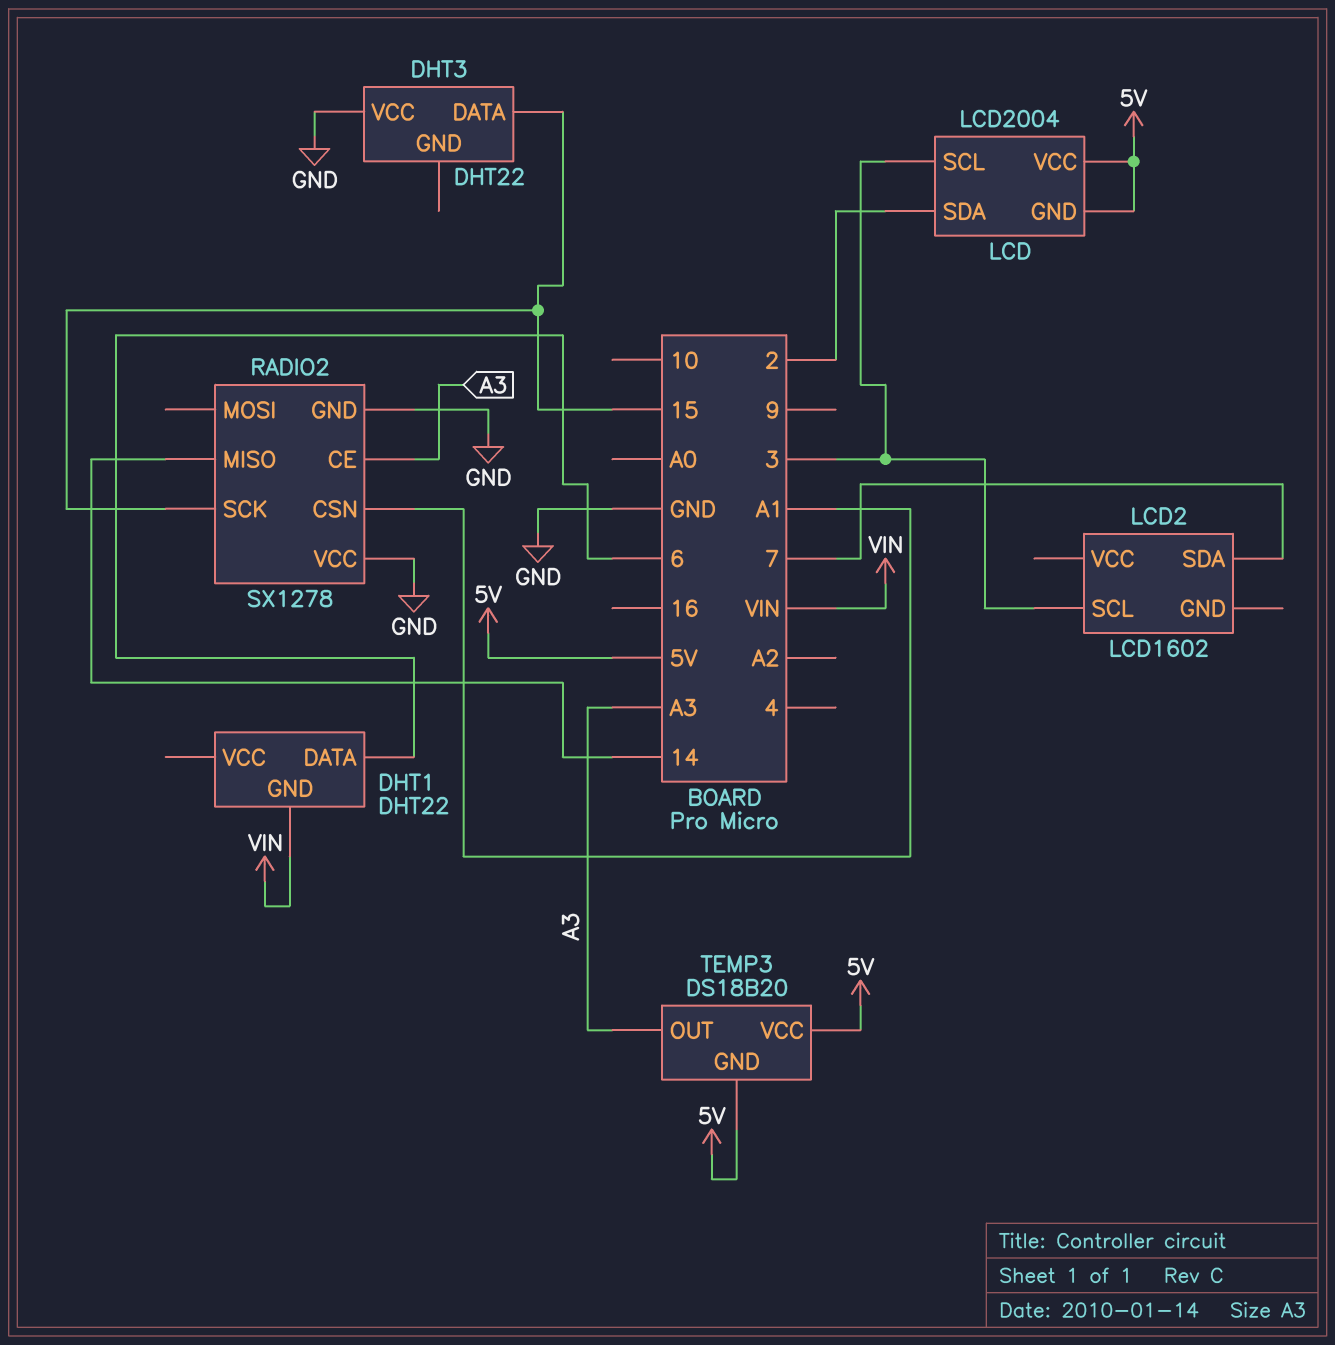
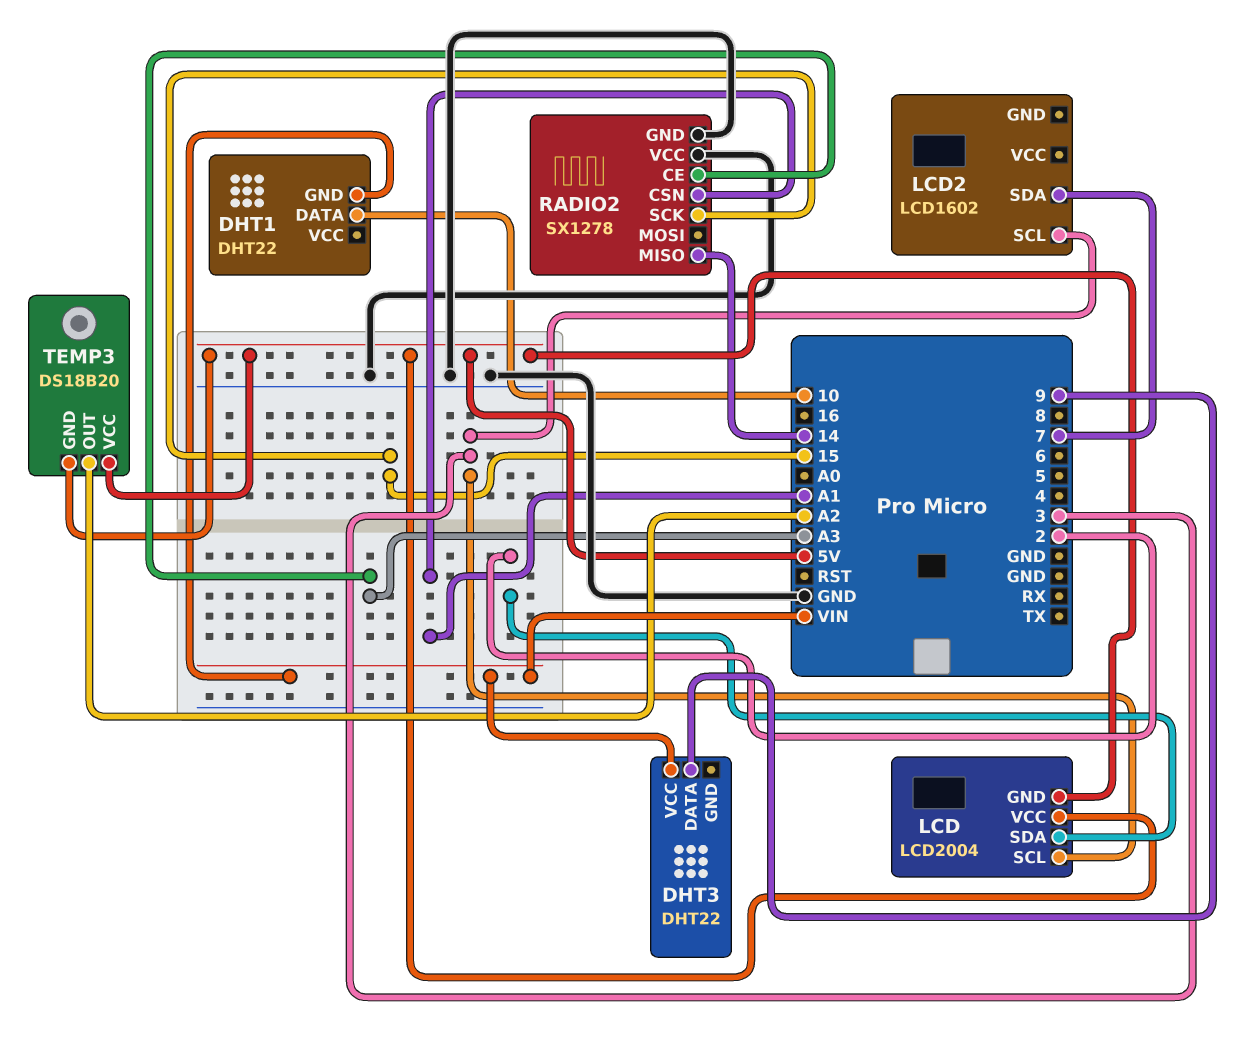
DHT1 pin DATA: 6 -> 10
DHT3 pin DATA: 15 -> 9
DHT3 pin VCC: GND -> VIN
TEMP3 pin OUT: A3 -> A2

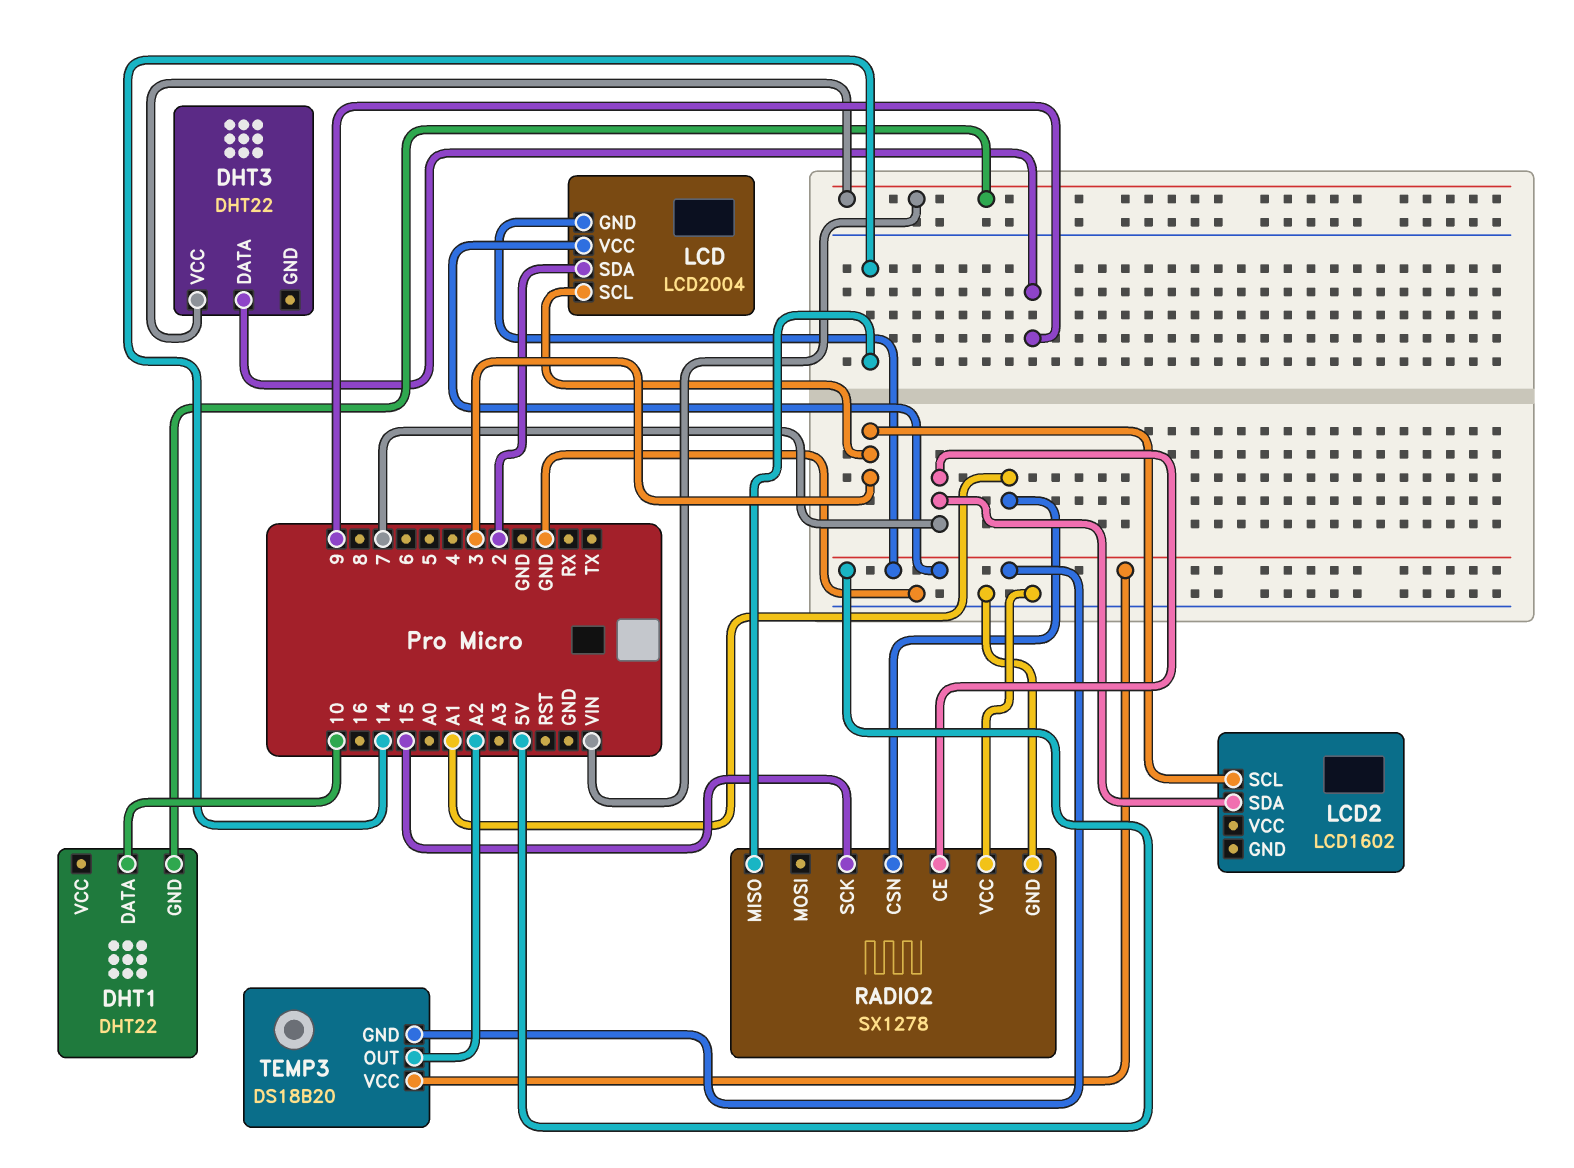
RADIO2 pin CE: A3 -> 7

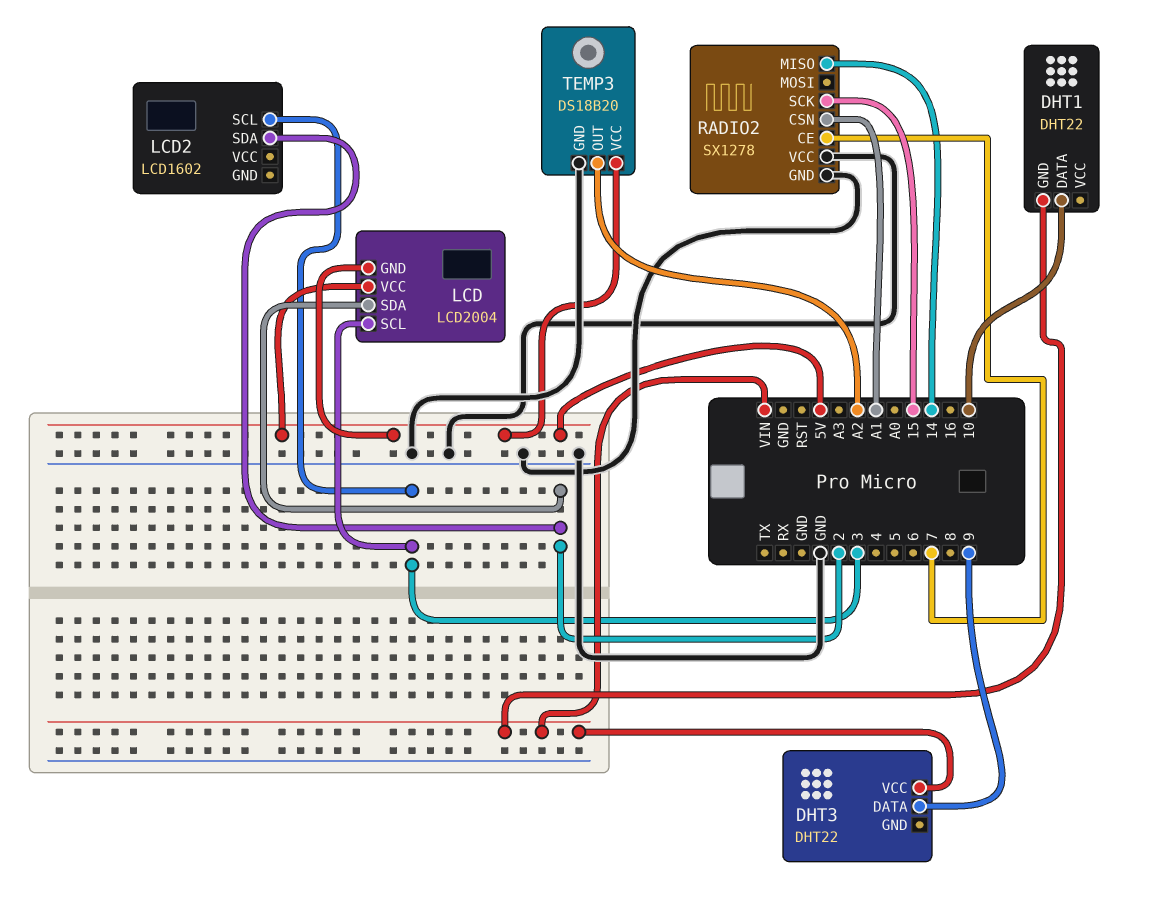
LCD2 pin SDA: 7 -> 2
TEMP3 pin GND: 5V -> GND

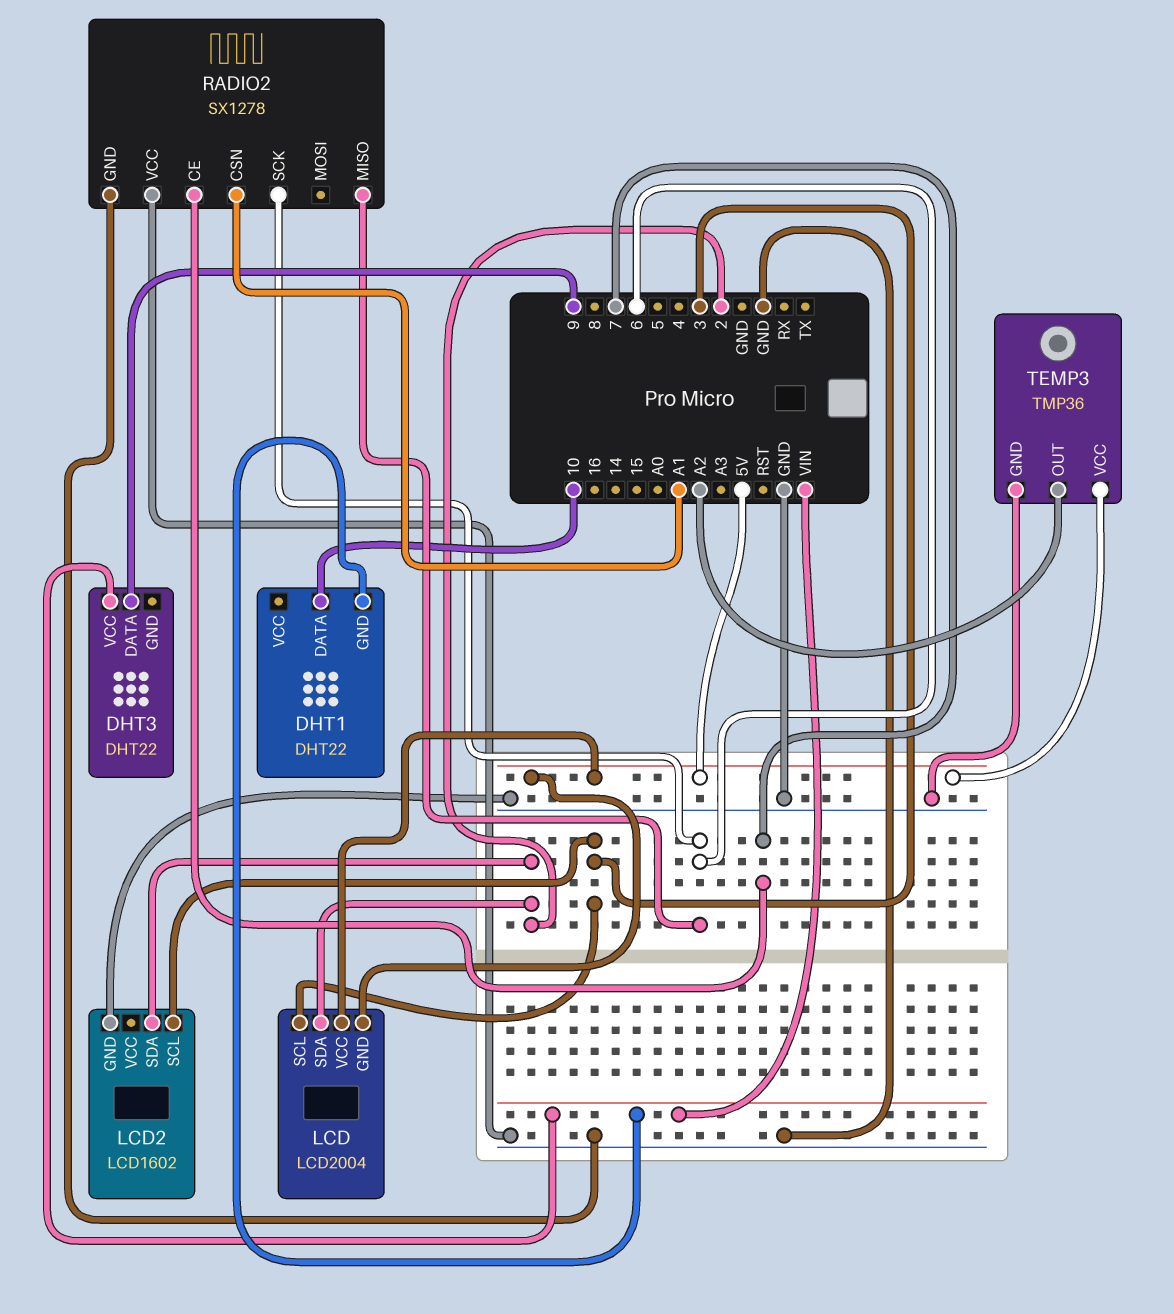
LCD2 pin GND: none -> GND
RADIO2 pin MISO: 14 -> 6
RADIO2 pin SCK: 15 -> 6
TEMP3: DS18B20 -> TMP36

